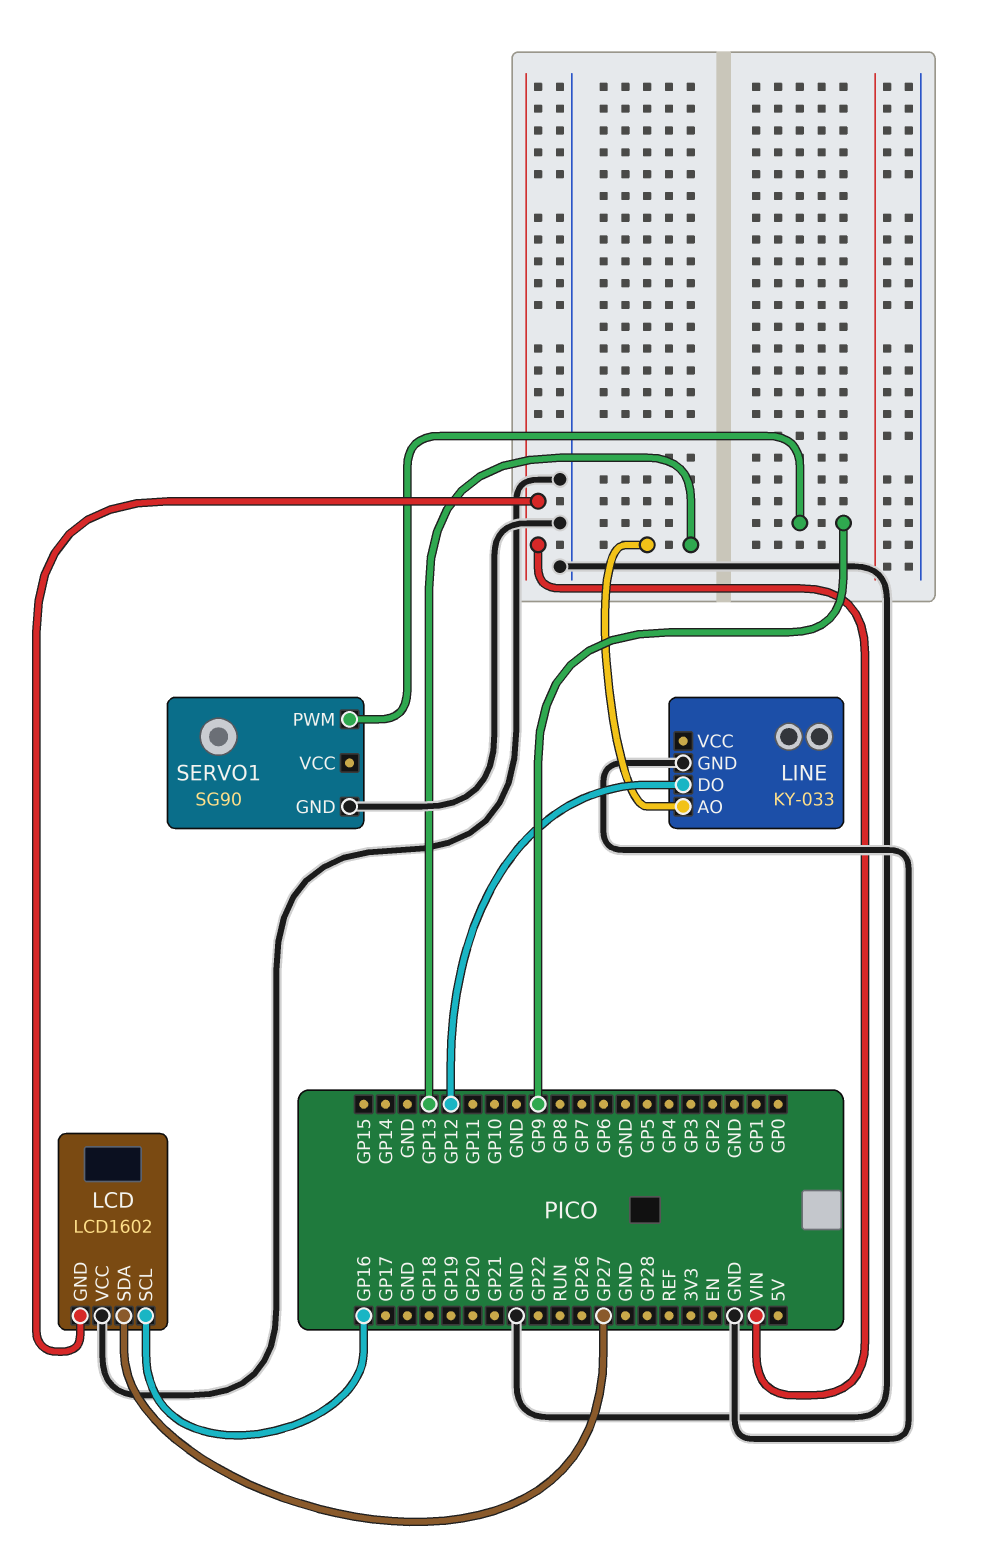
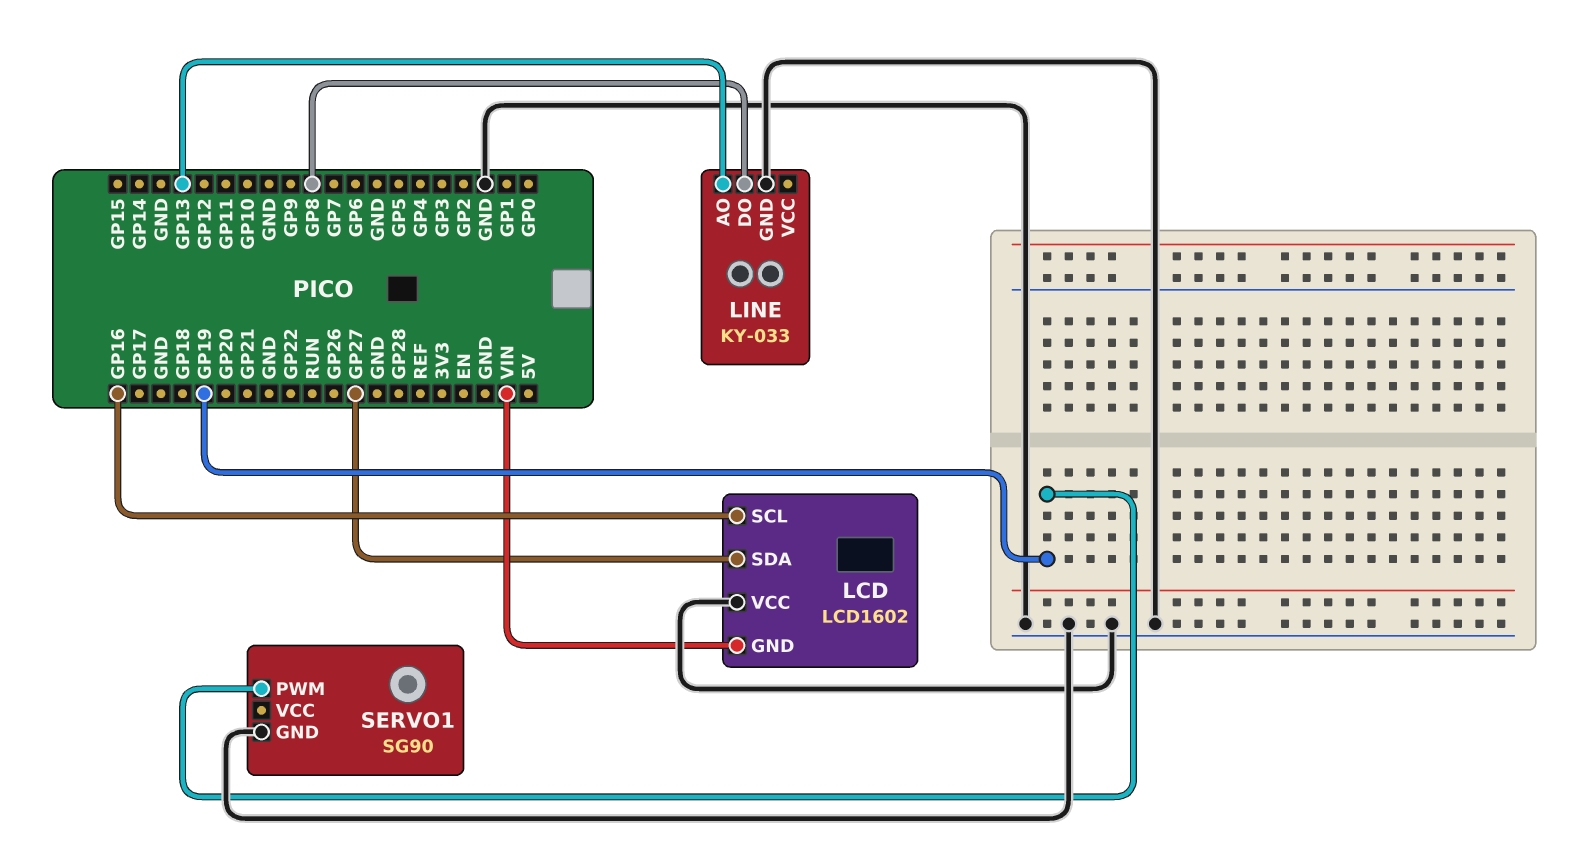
LINE pin DO: GP12 -> GP8
SERVO1 pin PWM: GP9 -> GP19

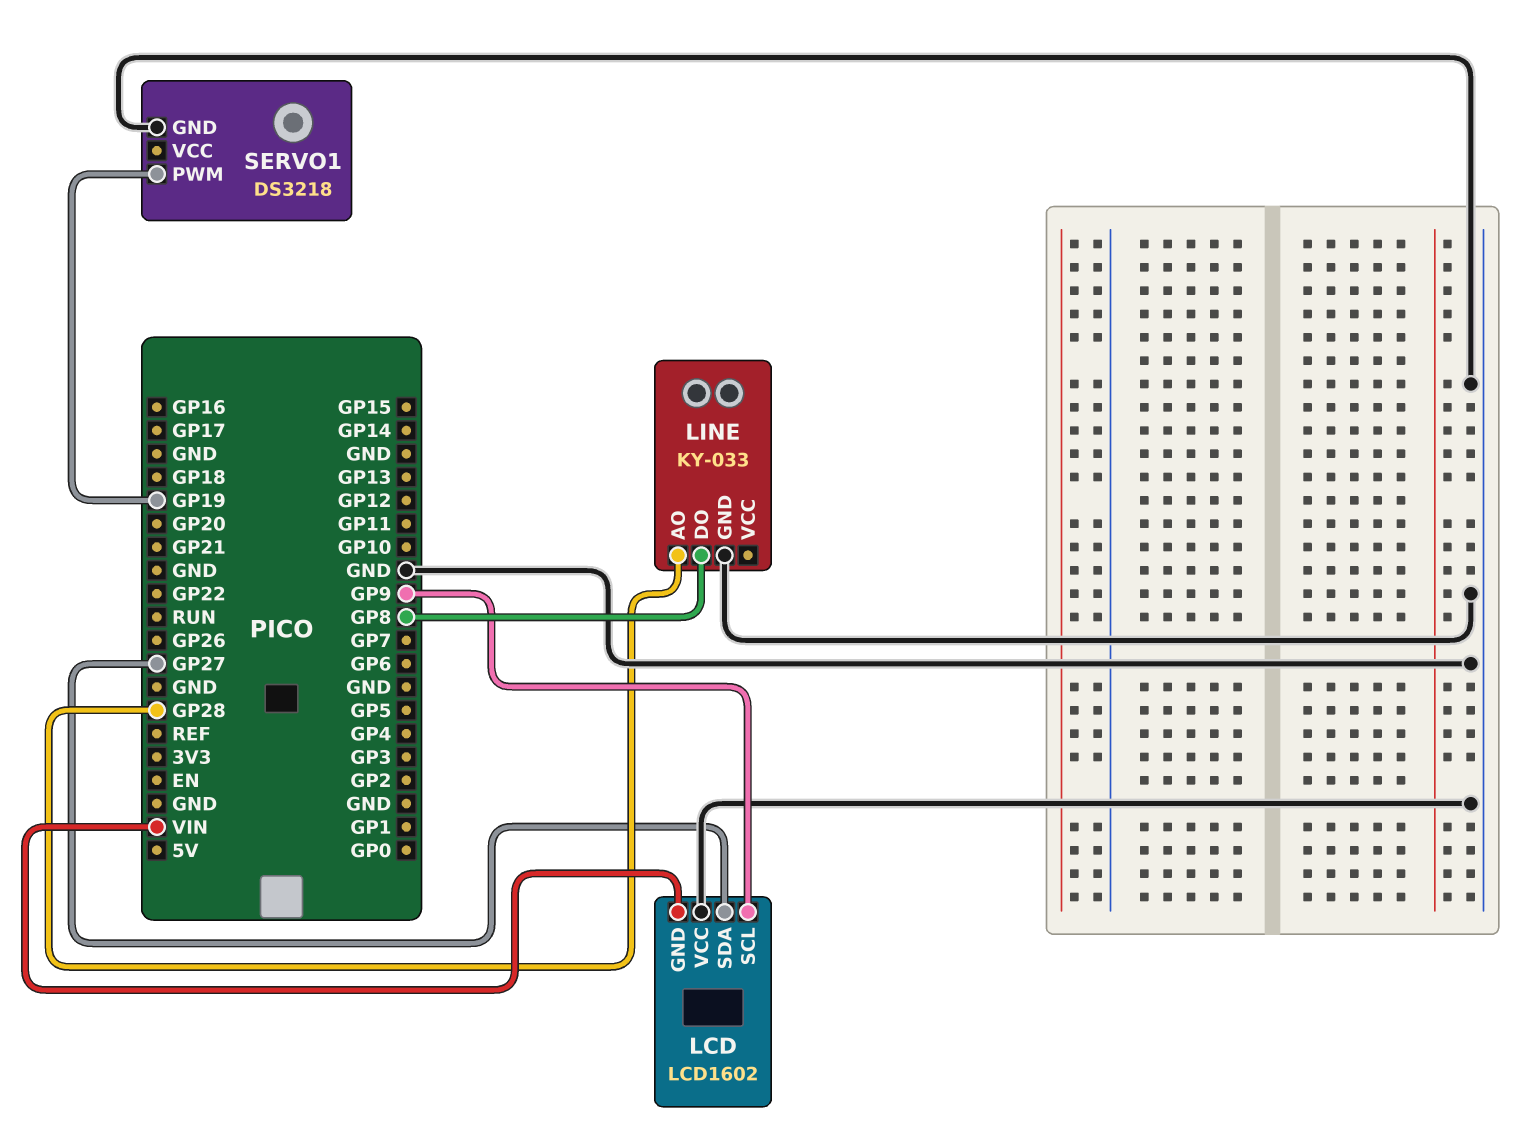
LCD pin SCL: GP16 -> GP9
LINE pin AO: GP13 -> GP28
SERVO1: SG90 -> DS3218

